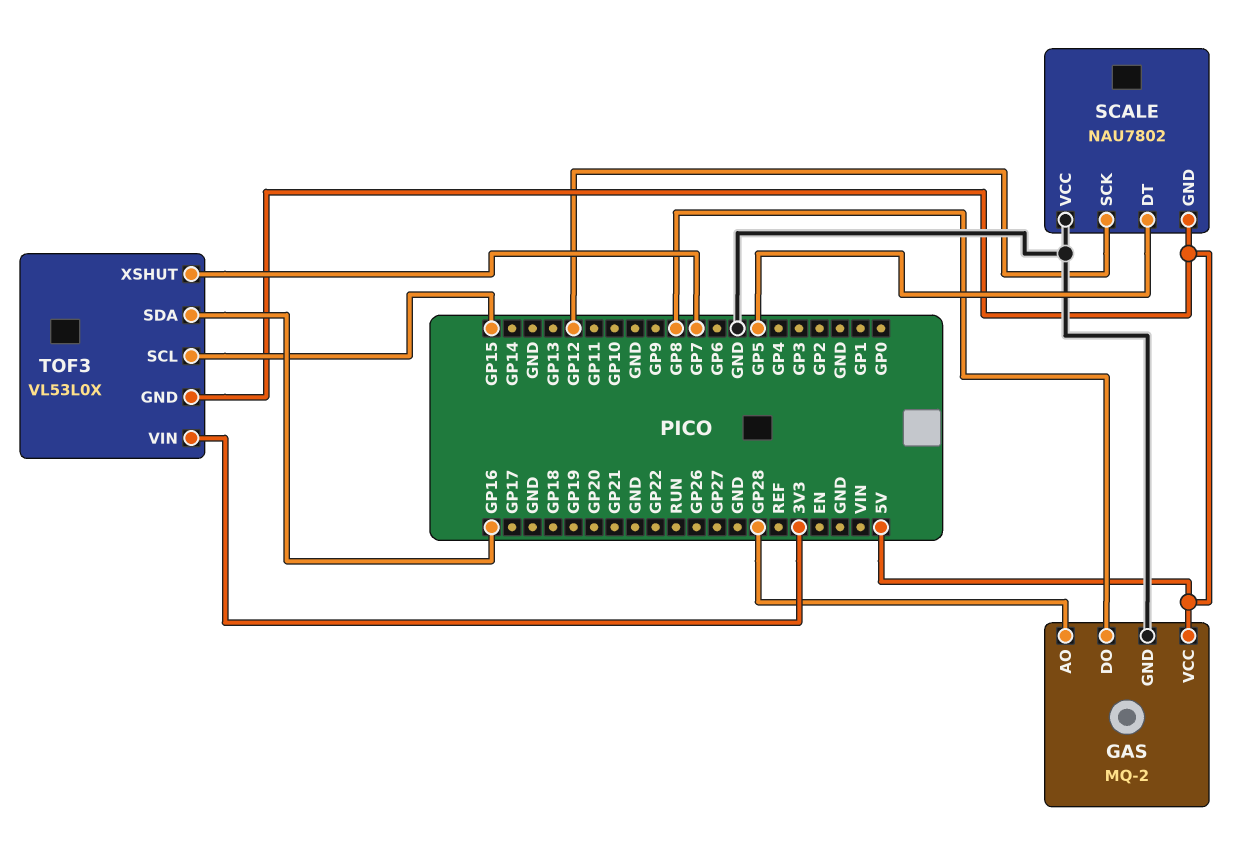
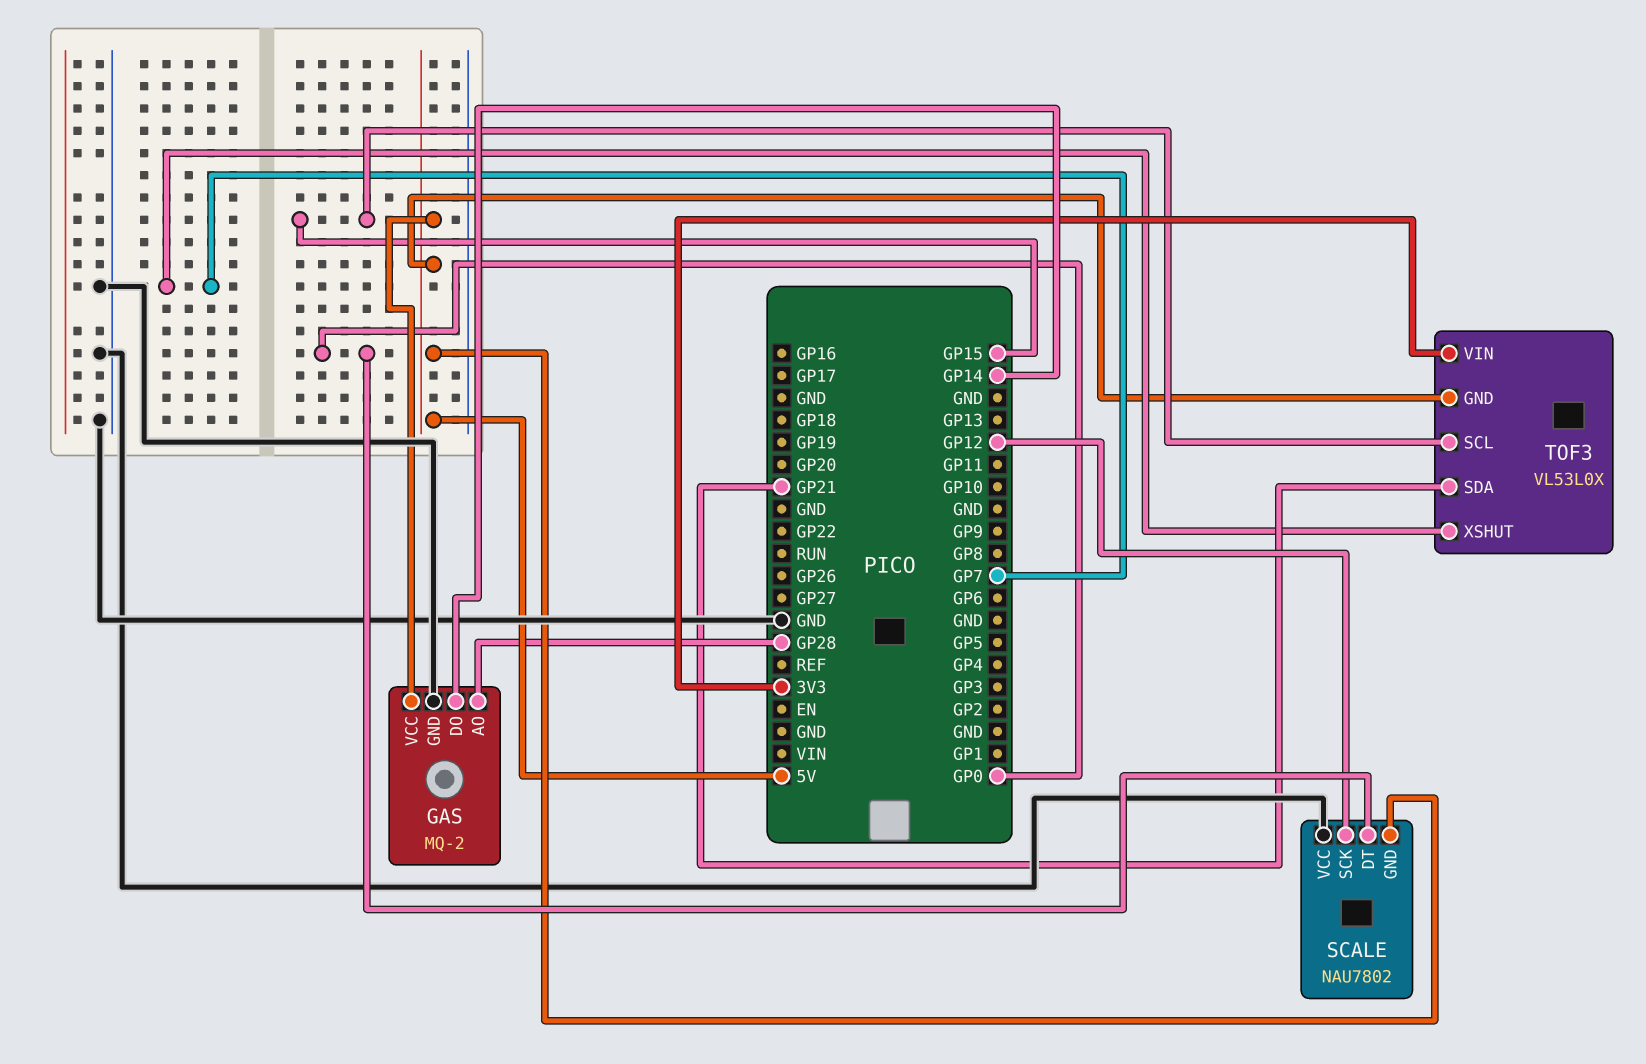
GAS pin DO: GP8 -> GP14
SCALE pin DT: GP5 -> GP0
TOF3 pin SDA: GP16 -> GP21

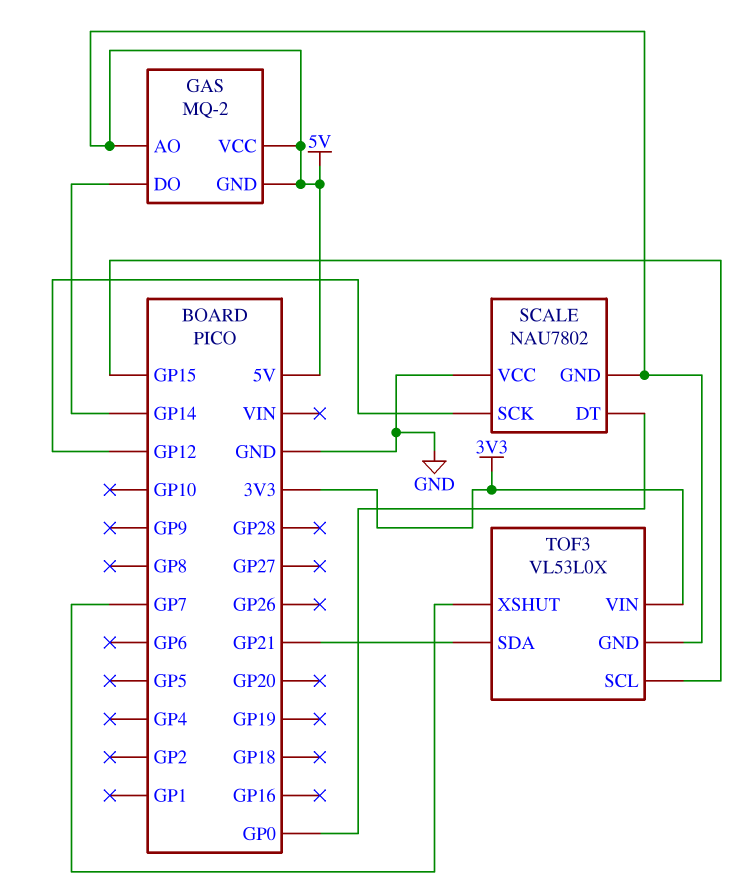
GAS pin AO: GP28 -> 5V
GAS pin GND: GND -> 5V

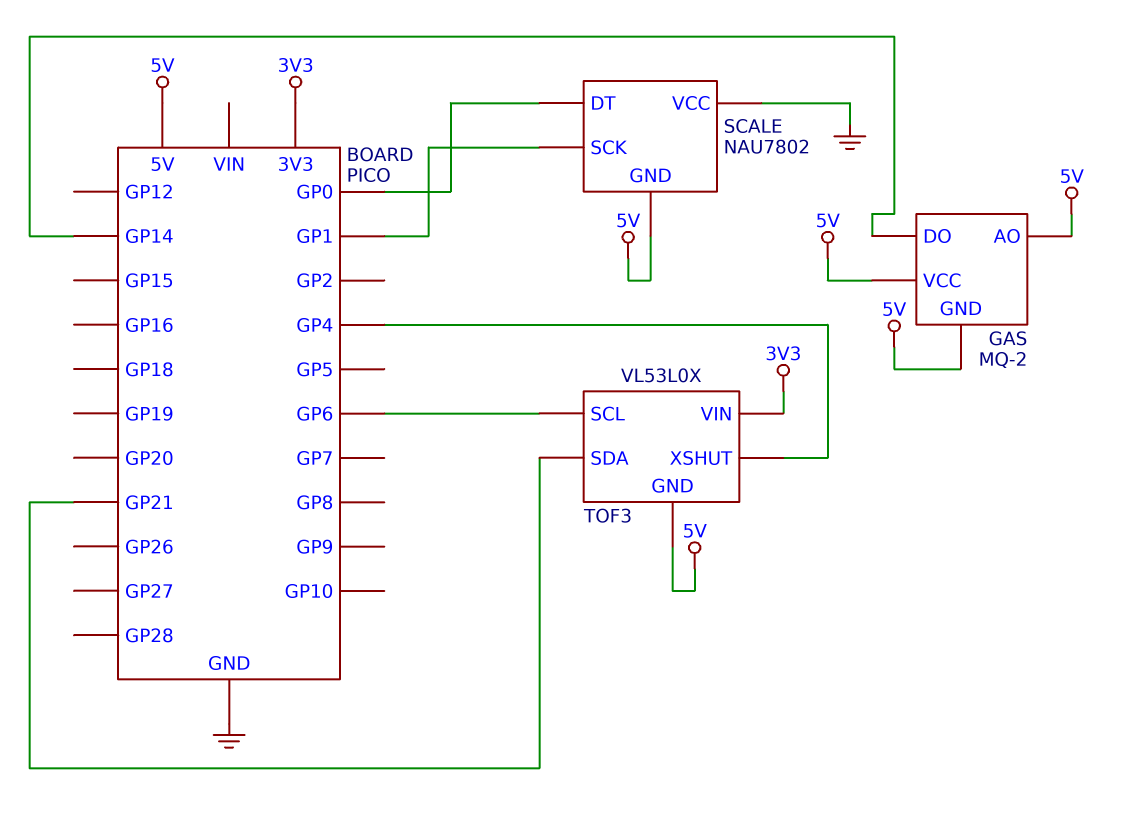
SCALE pin SCK: GP12 -> GP1
TOF3 pin SCL: GP15 -> GP6
TOF3 pin XSHUT: GP7 -> GP4

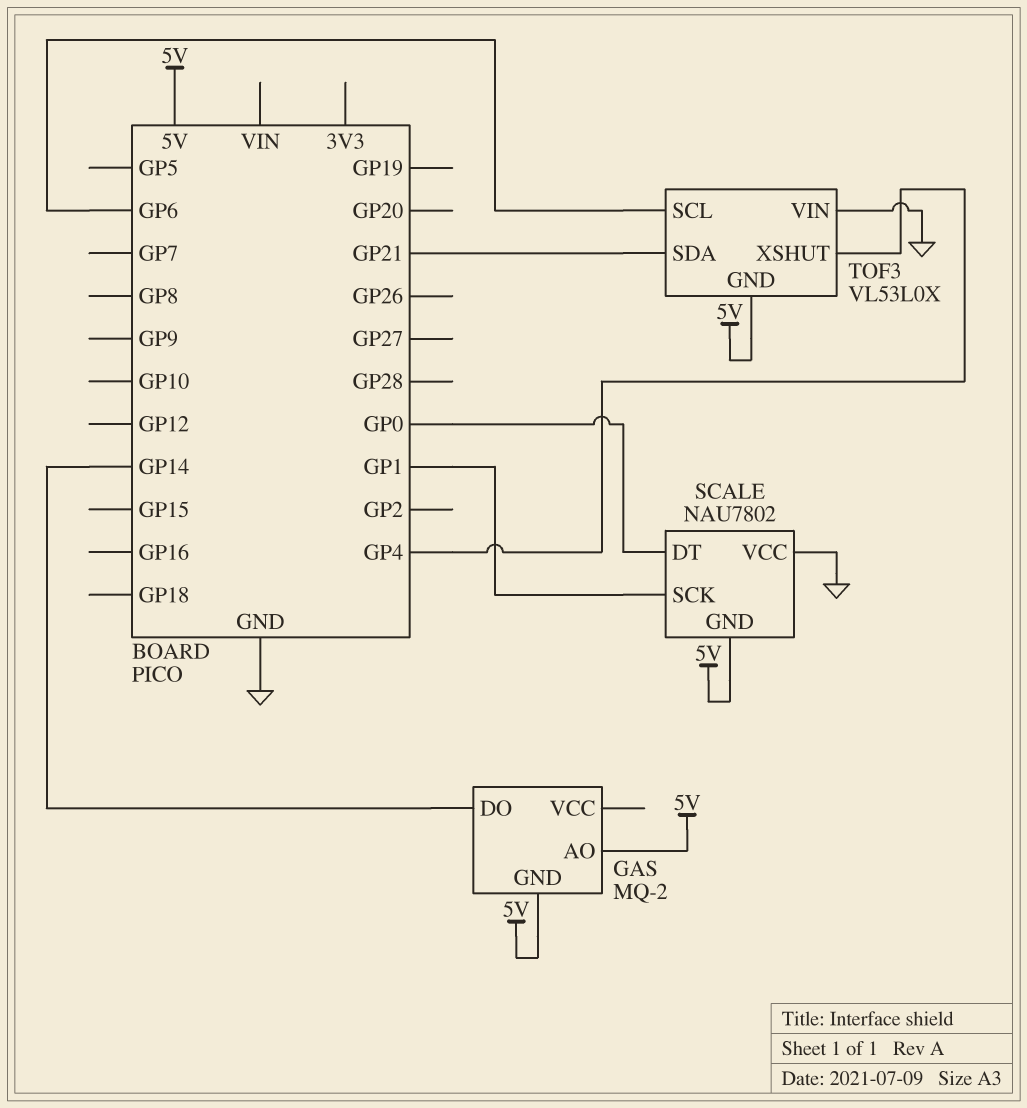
GAS pin VCC: 5V -> none
TOF3 pin VIN: 3V3 -> GND

